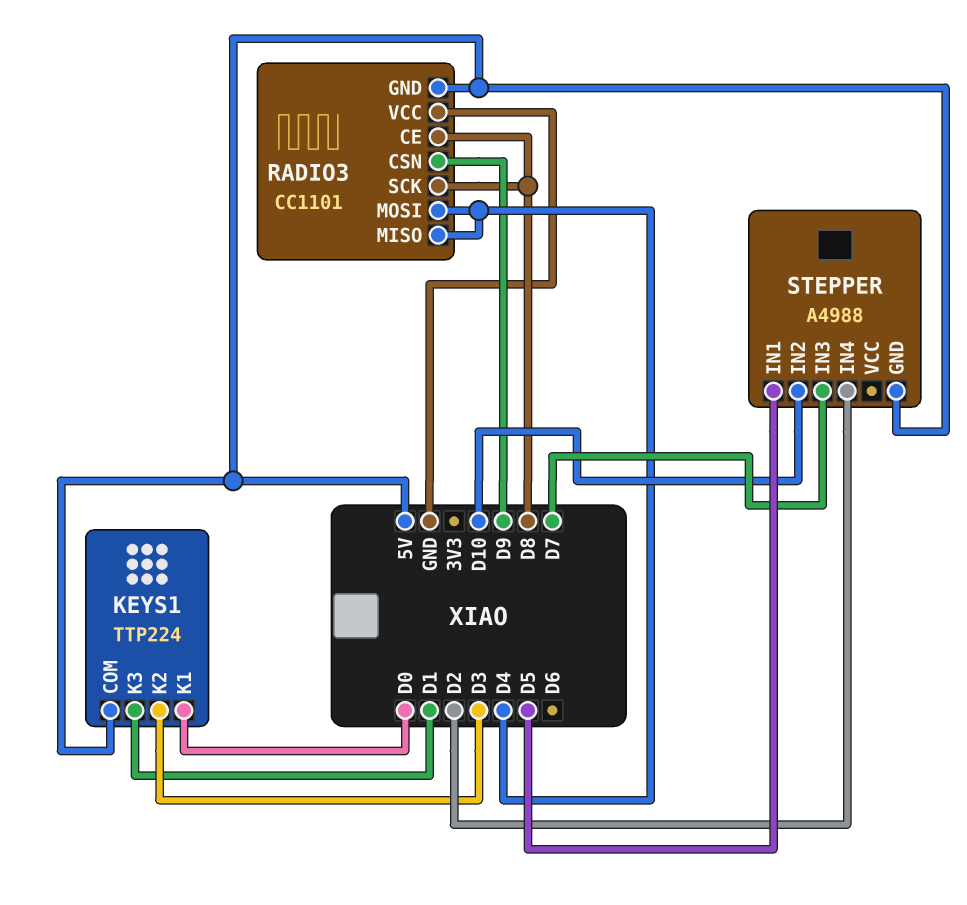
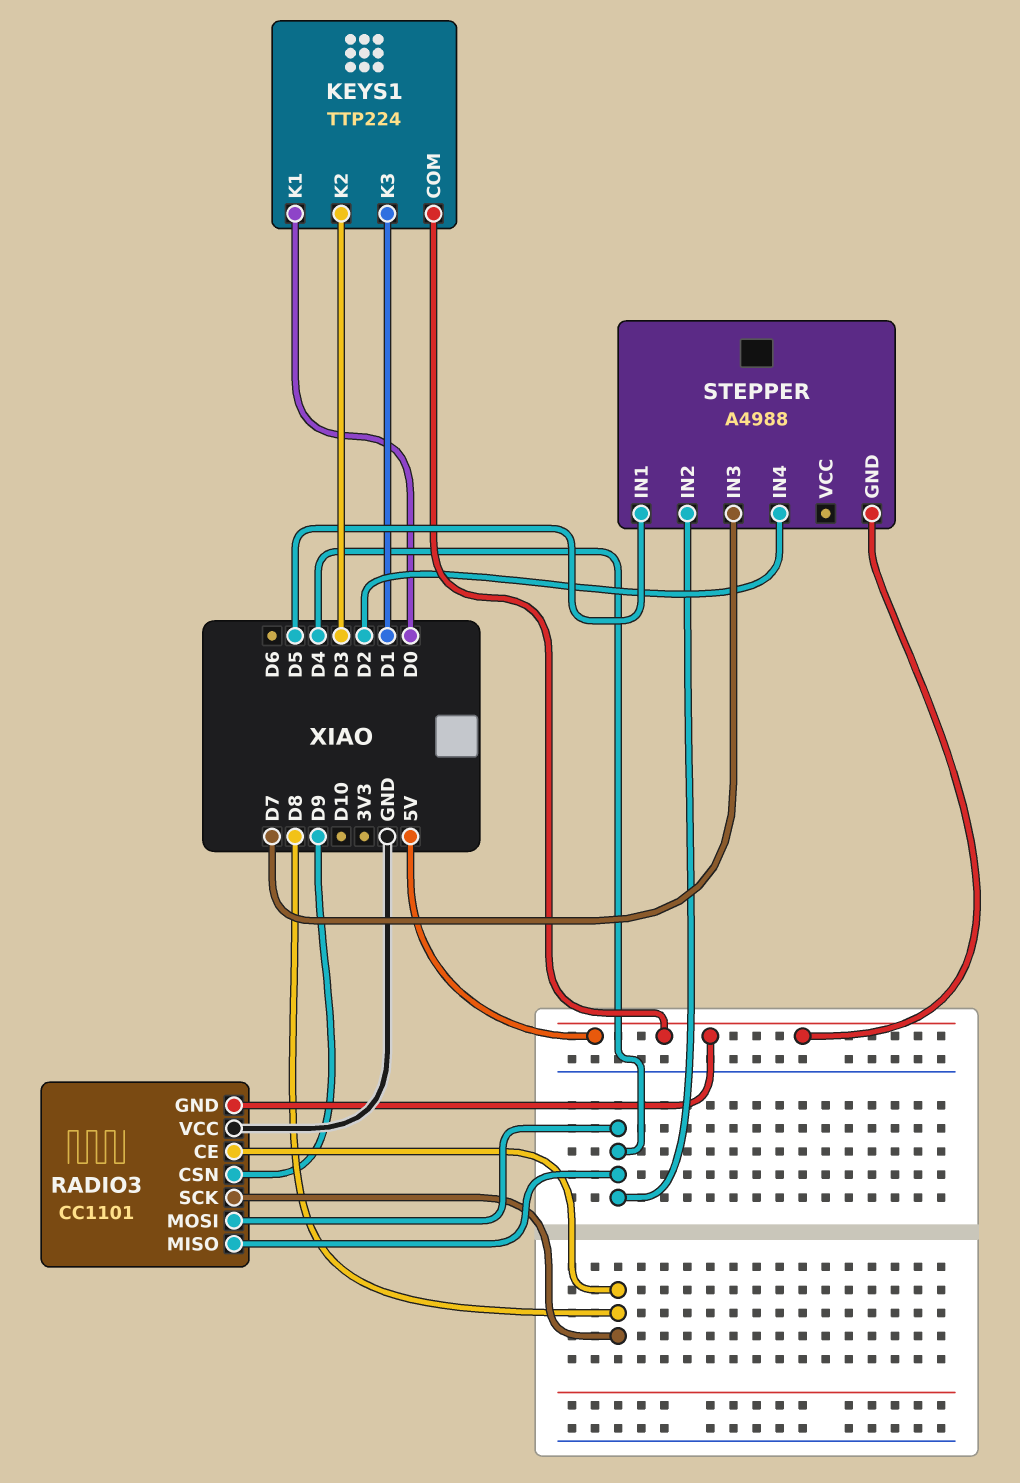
STEPPER pin IN2: D10 -> D4

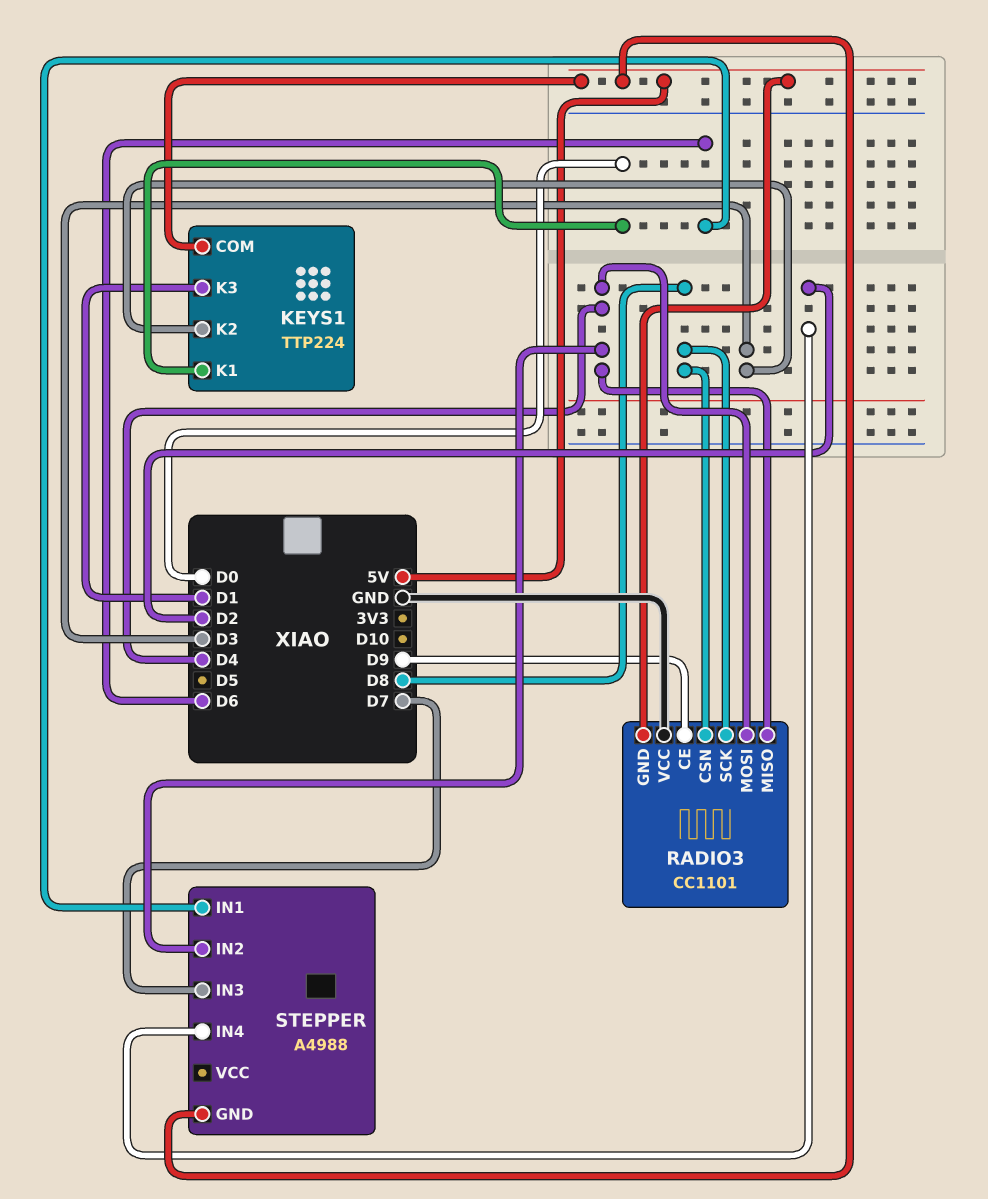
RADIO3 pin CE: D8 -> D9
RADIO3 pin CSN: D9 -> D8
STEPPER pin IN1: D5 -> D6

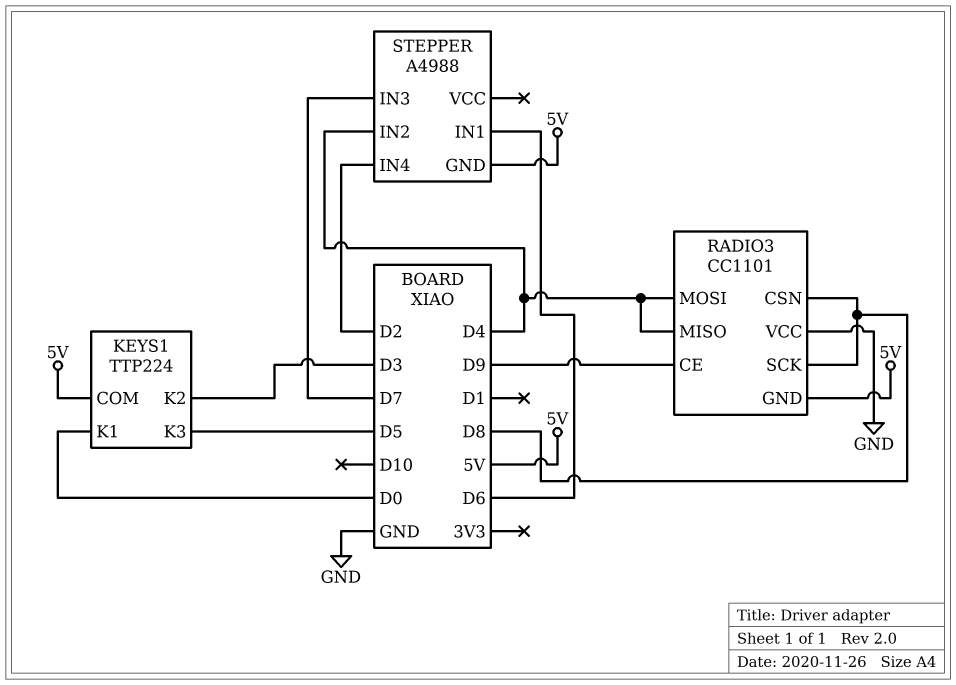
KEYS1 pin K3: D1 -> D5

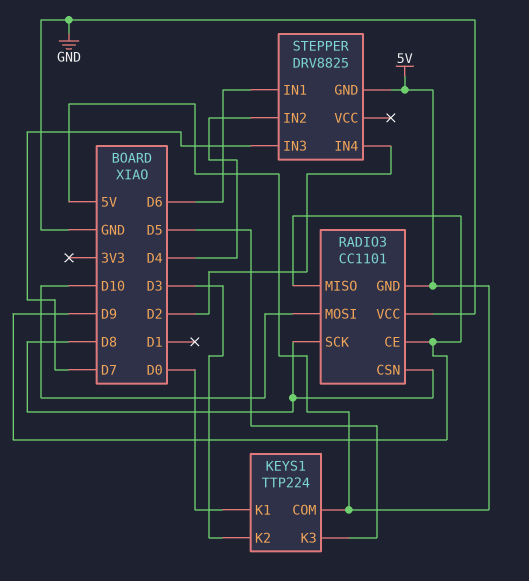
RADIO3 pin MISO: D4 -> D9
RADIO3 pin MOSI: D4 -> D10
STEPPER: A4988 -> DRV8825

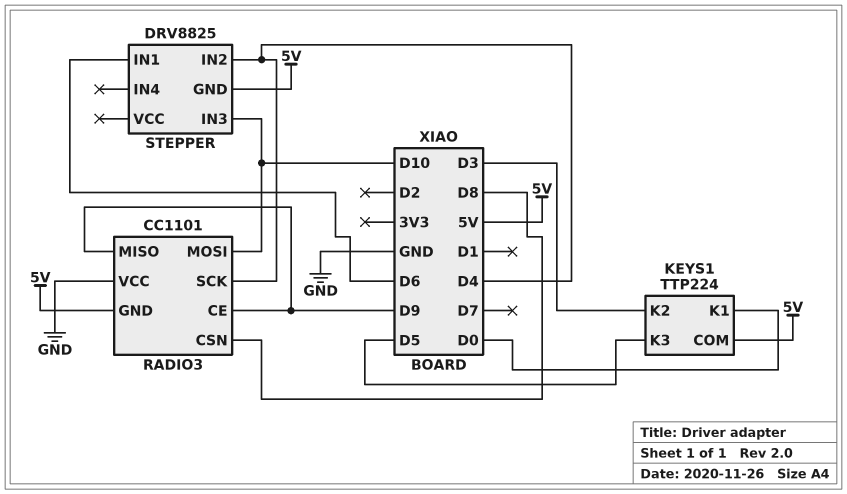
RADIO3 pin SCK: D8 -> D4
STEPPER pin IN3: D7 -> D10
STEPPER pin IN4: D2 -> none

